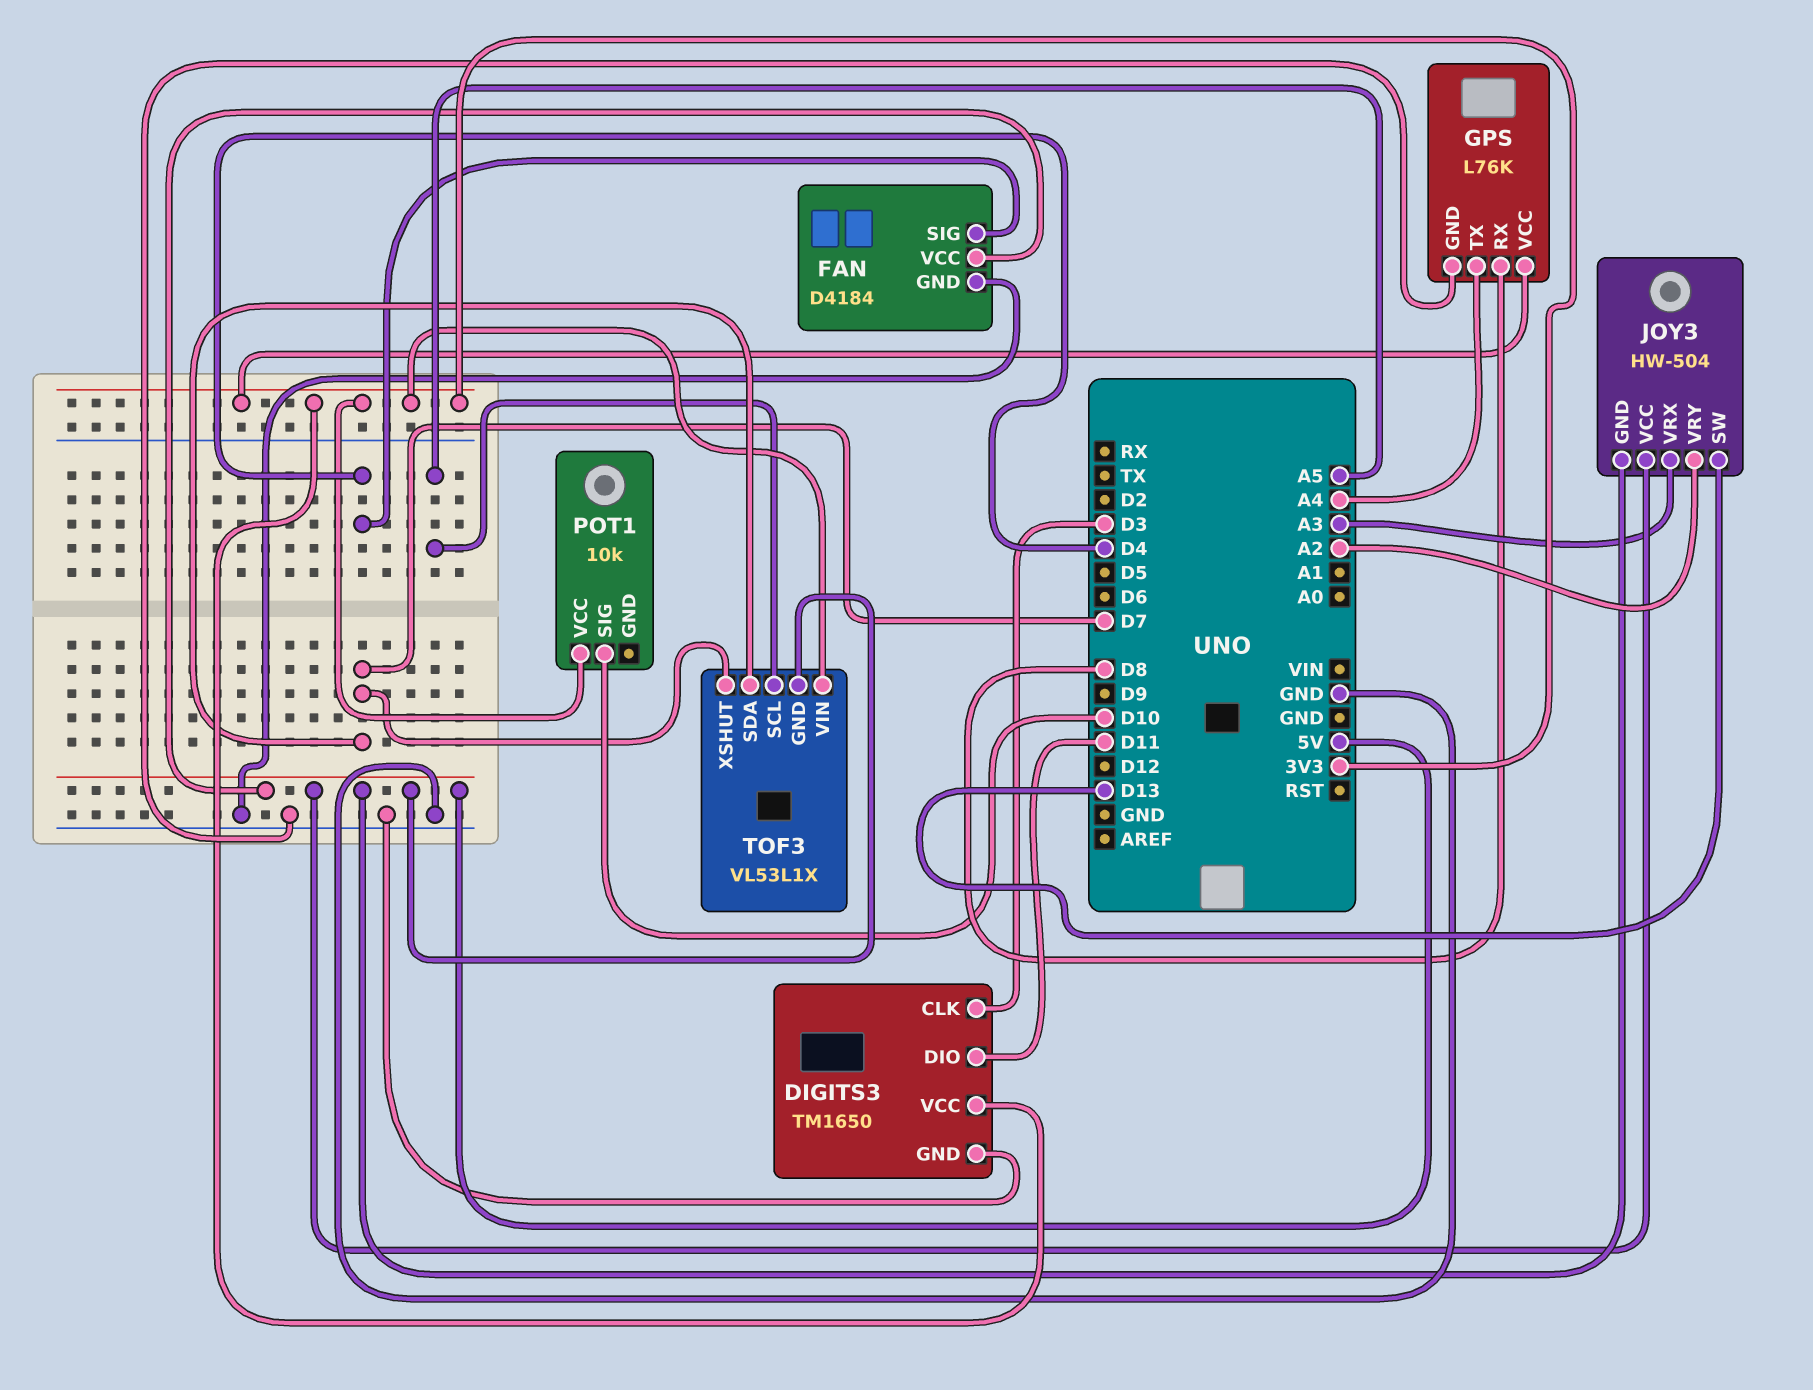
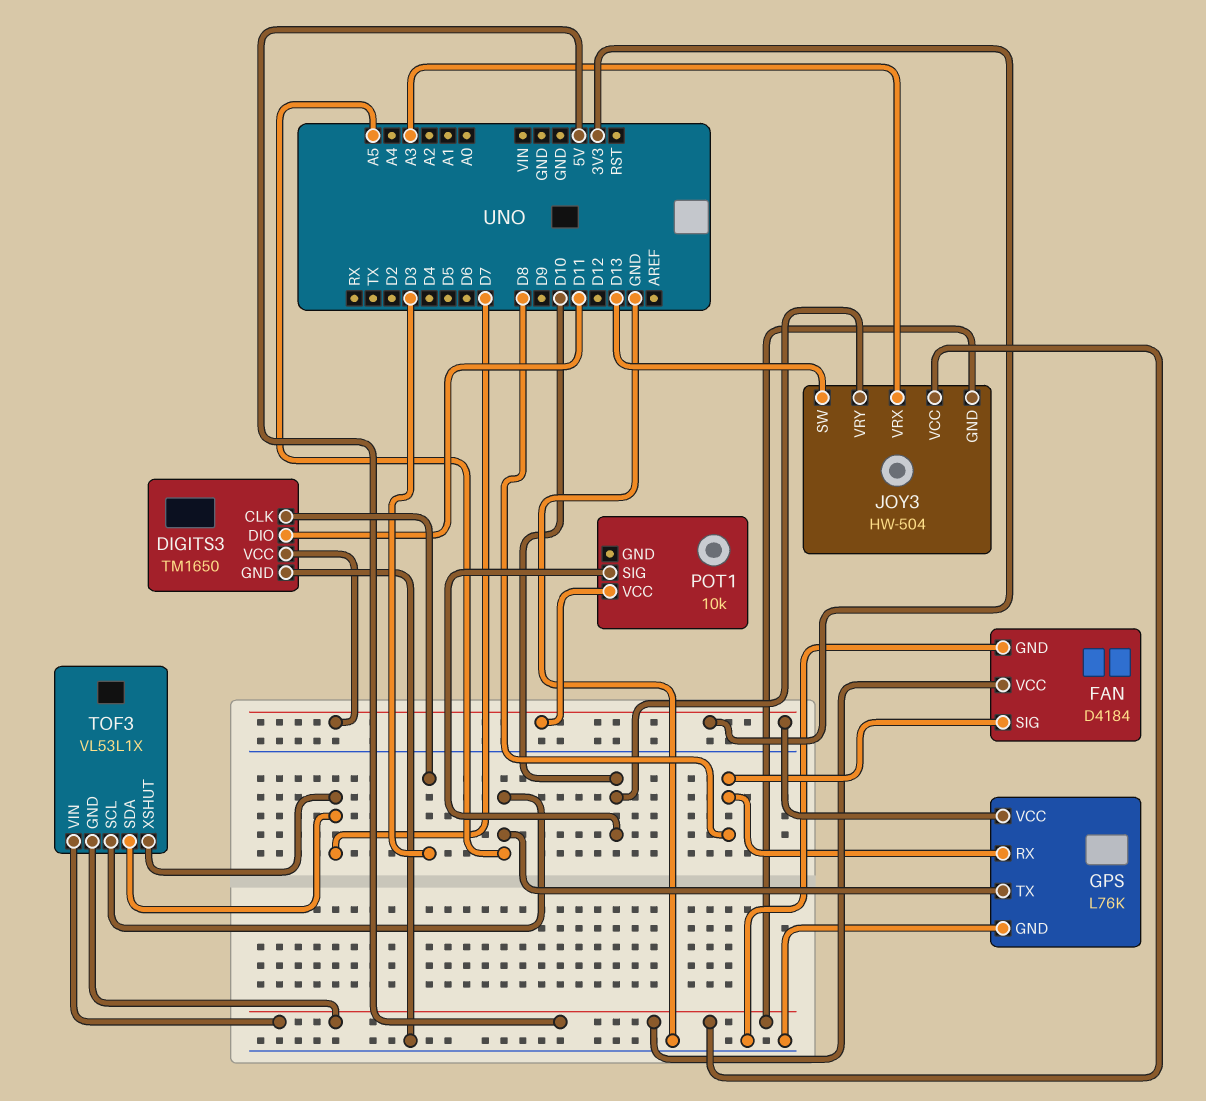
FAN pin SIG: D4 -> D8
GPS pin TX: A4 -> A5
JOY3 pin VRY: A2 -> D10
TOF3 pin VIN: 3V3 -> 5V

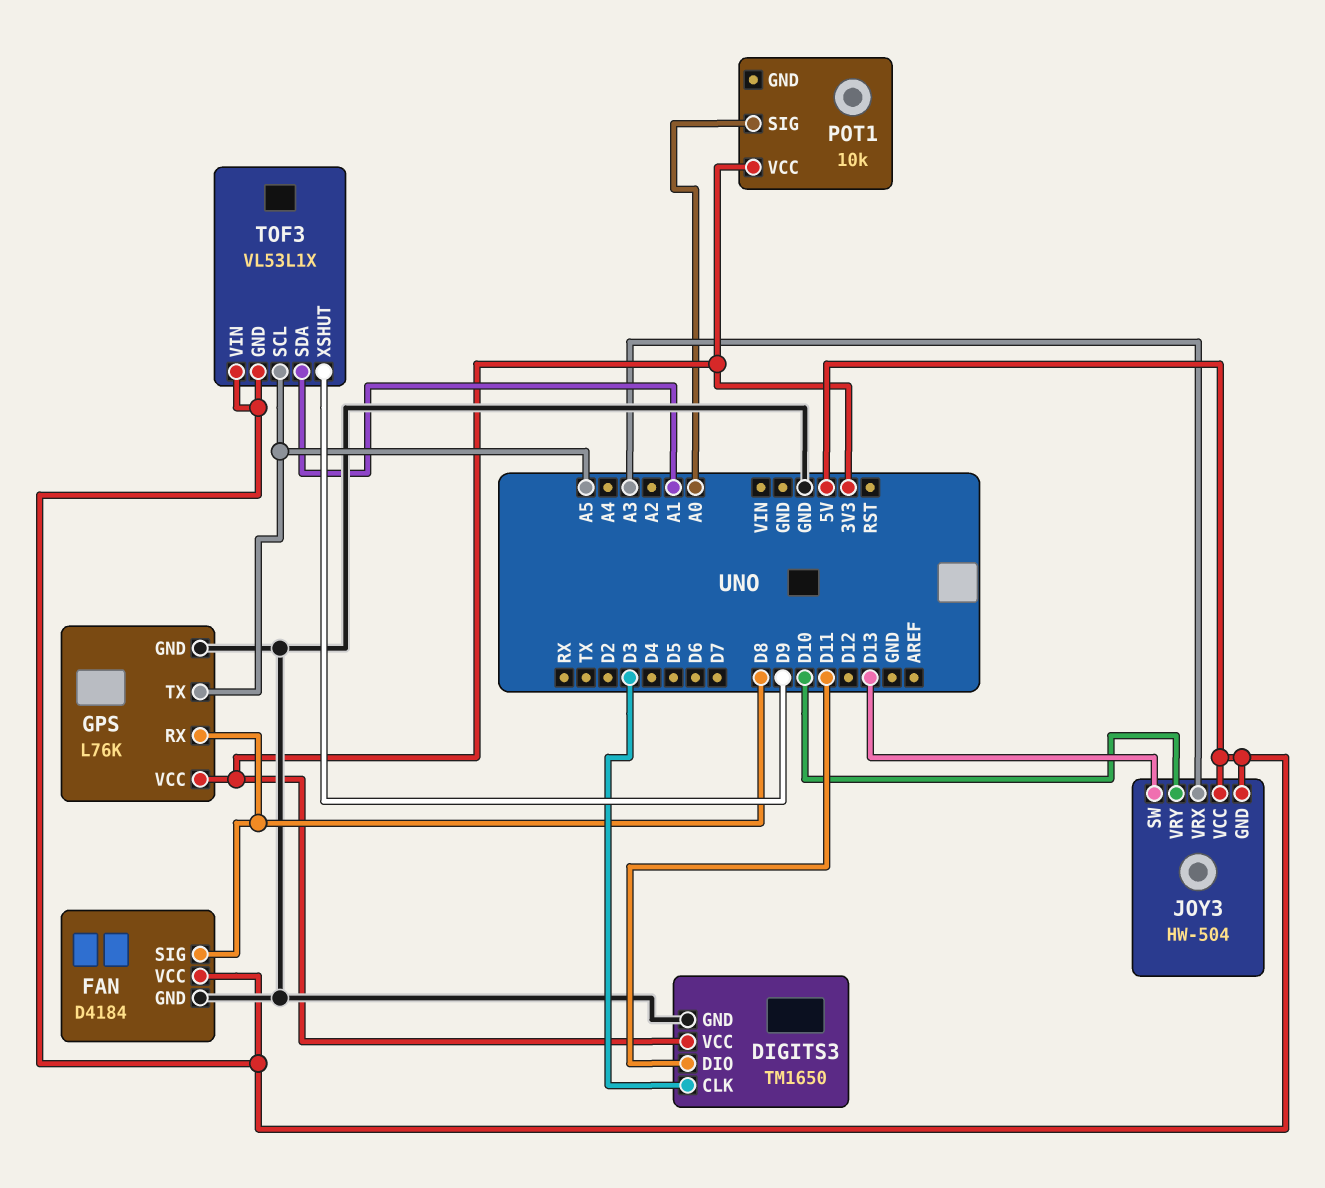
POT1 pin SIG: D10 -> A0
TOF3 pin SDA: D7 -> A1
TOF3 pin XSHUT: D7 -> D9

